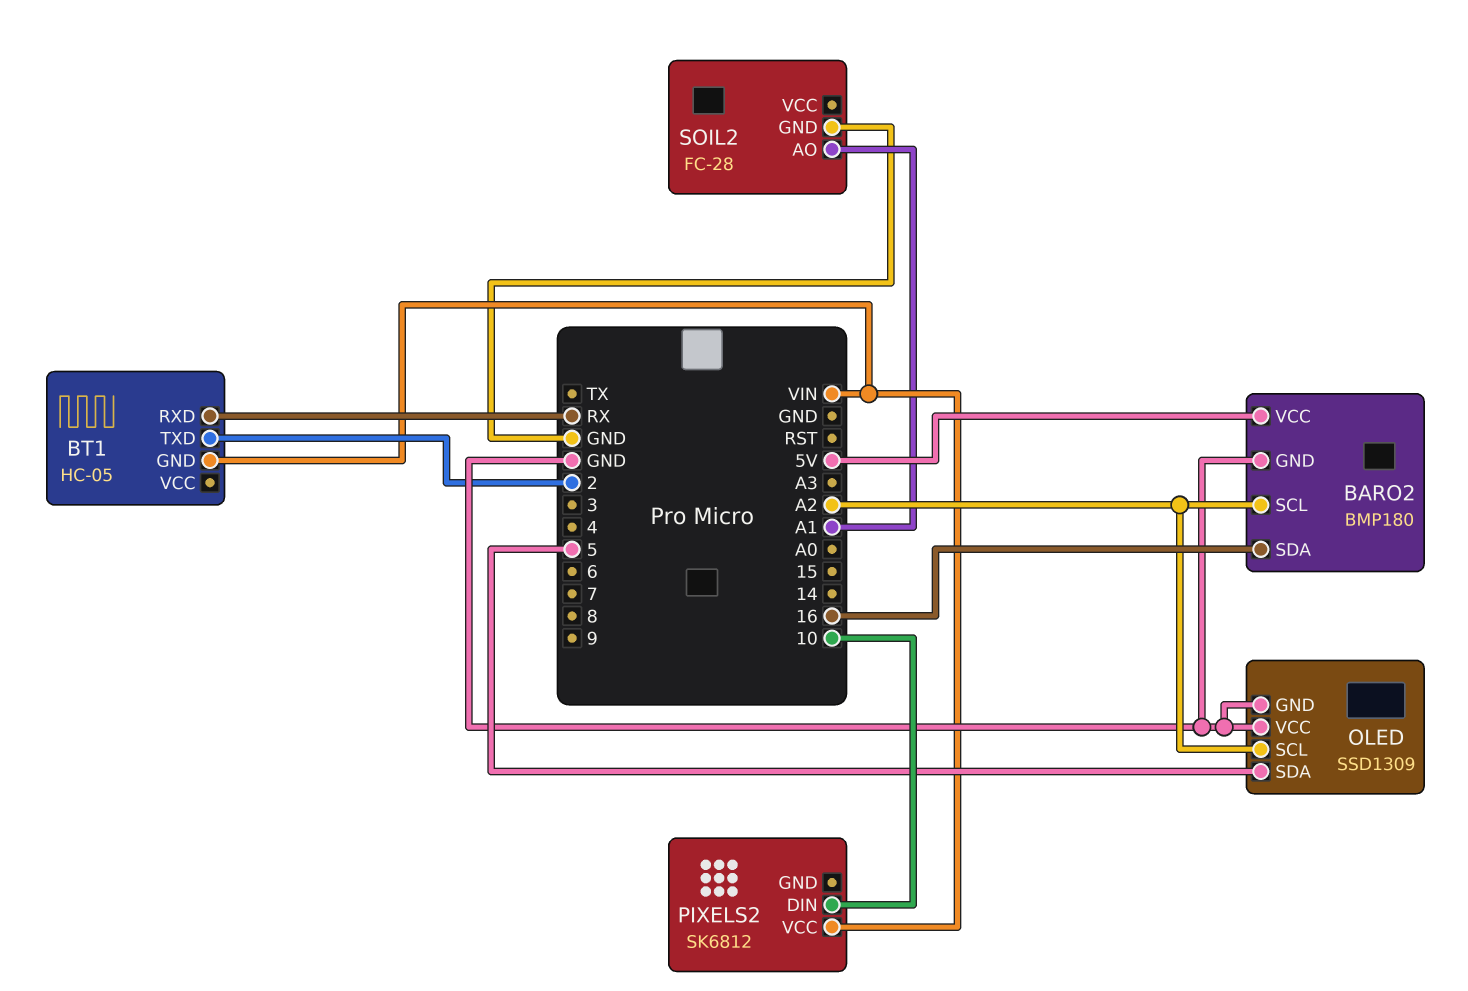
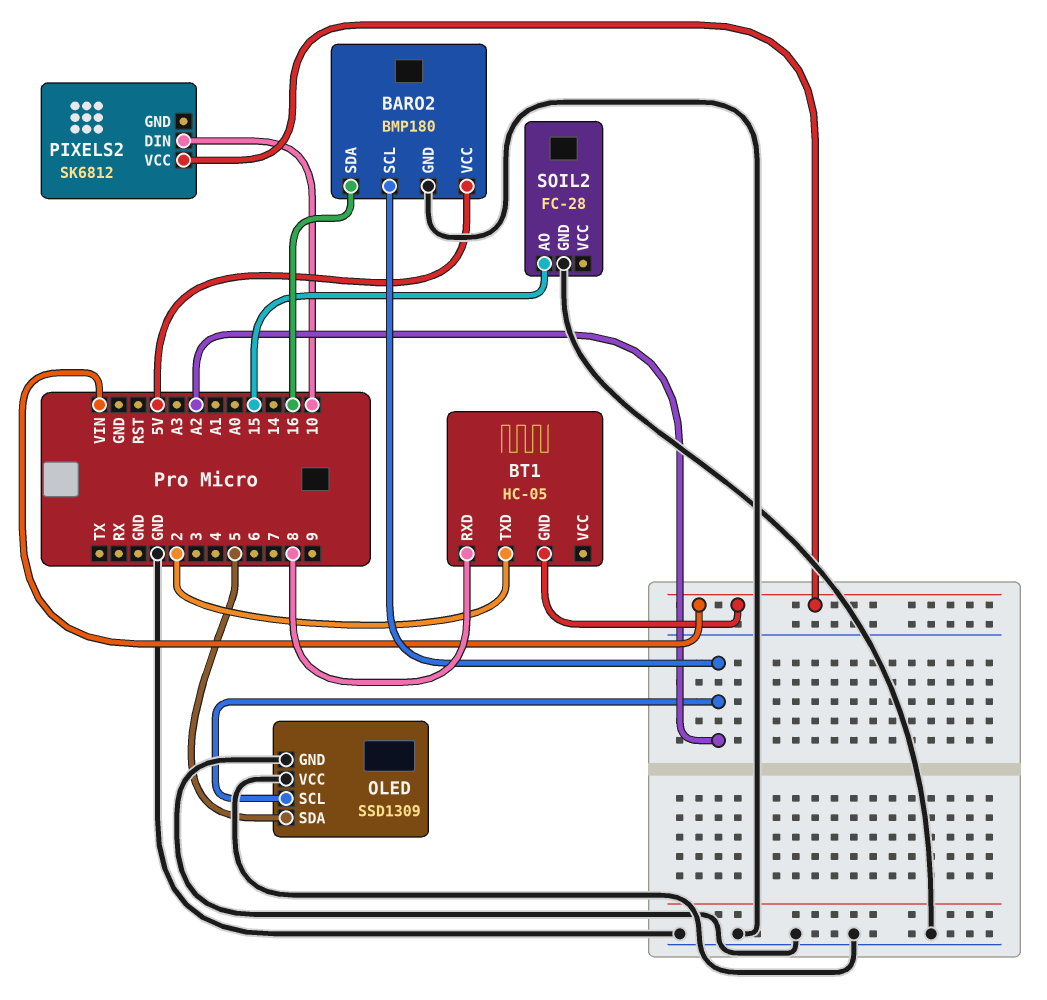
BT1 pin RXD: RX -> 8
SOIL2 pin AO: A1 -> 15

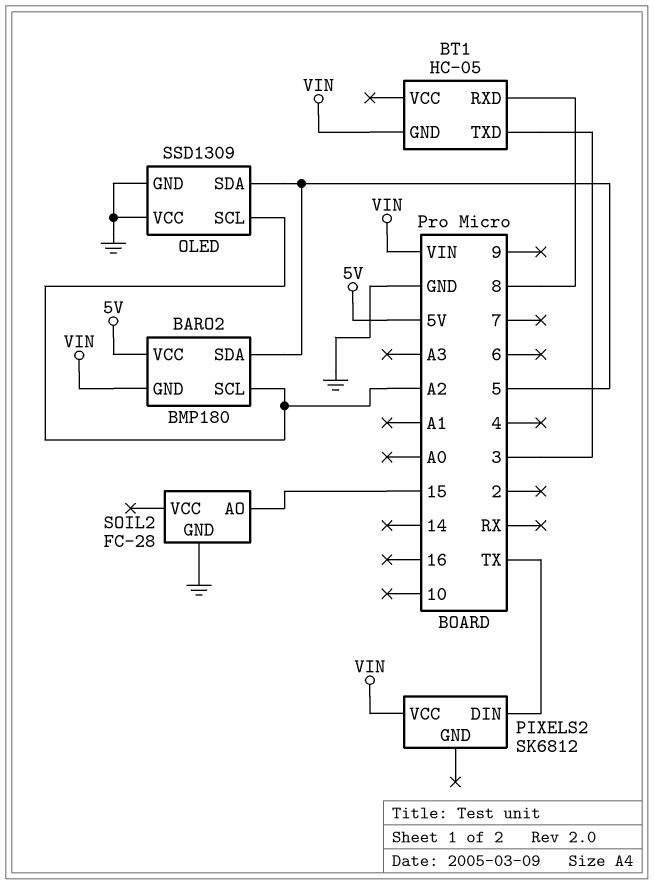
BARO2 pin GND: GND -> VIN
BARO2 pin SDA: 16 -> 5
BT1 pin TXD: 2 -> 3
PIXELS2 pin DIN: 10 -> TX

